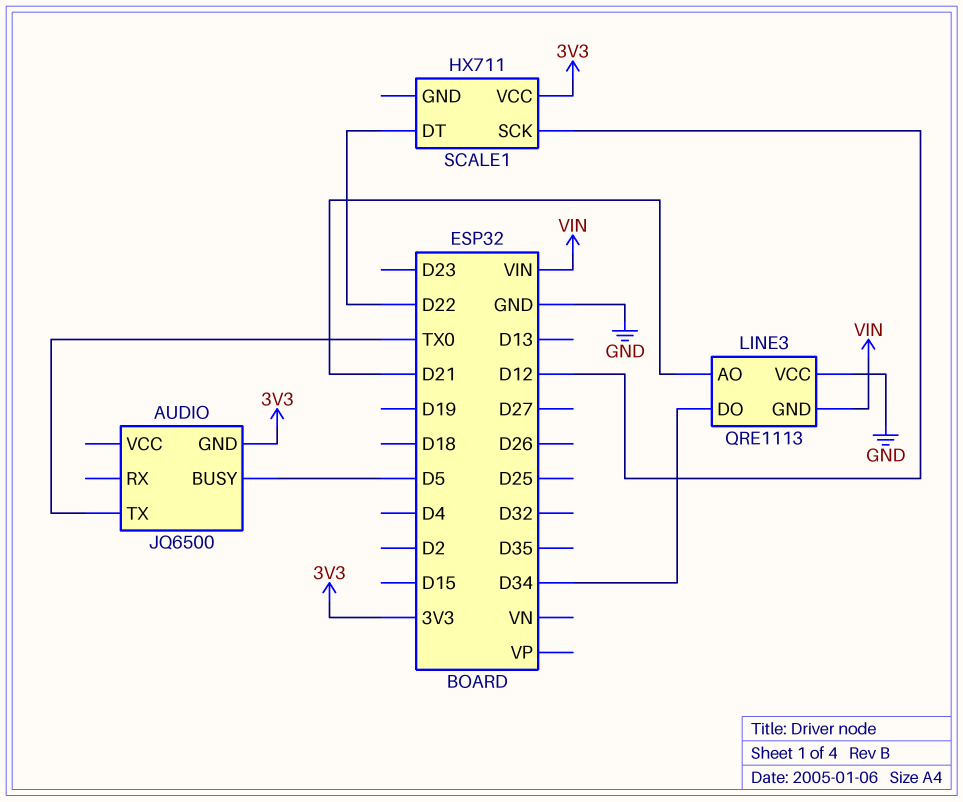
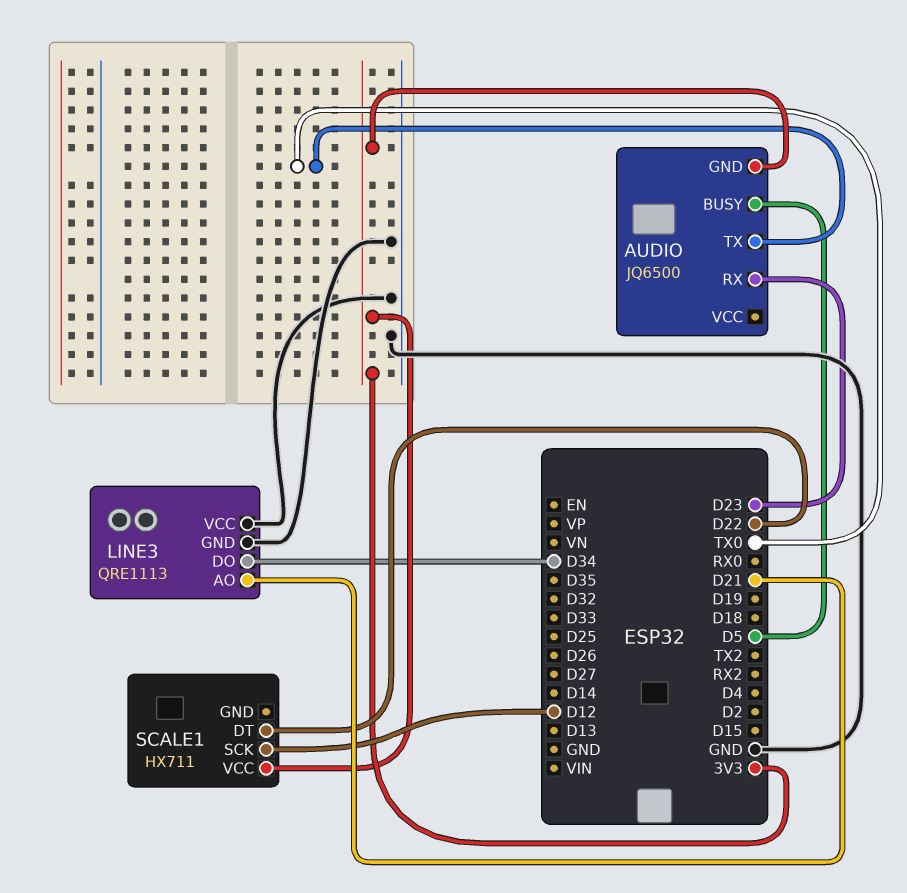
AUDIO pin RX: none -> D23
LINE3 pin GND: VIN -> GND

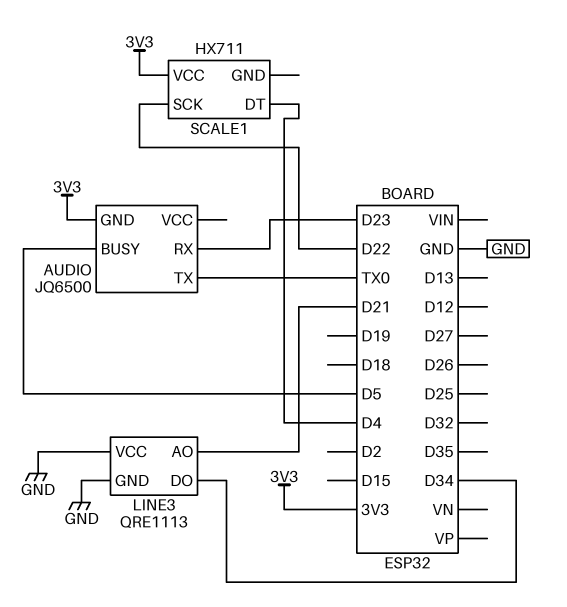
SCALE1 pin DT: D22 -> D4
SCALE1 pin SCK: D12 -> D22

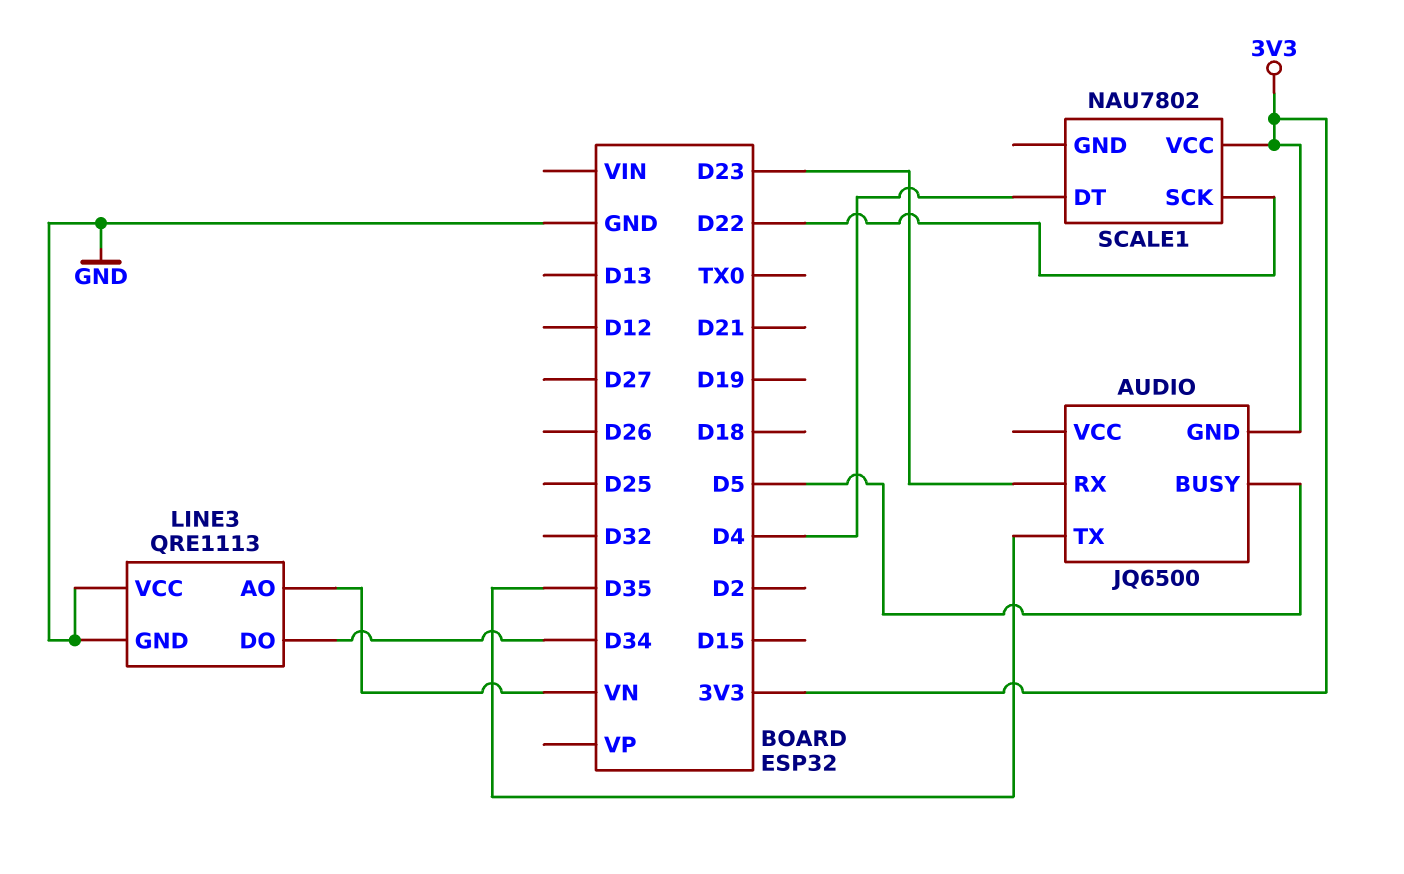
AUDIO pin TX: TX0 -> D35
LINE3 pin AO: D21 -> VN
SCALE1: HX711 -> NAU7802

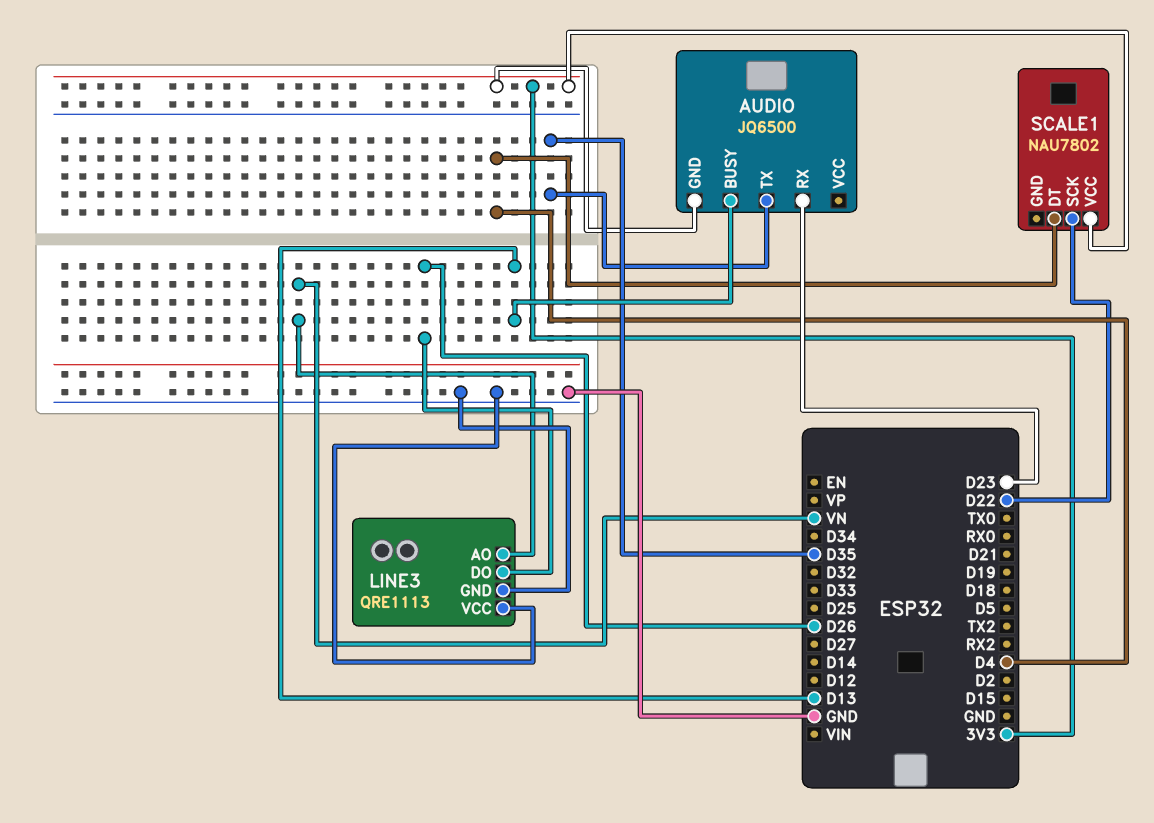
AUDIO pin BUSY: D5 -> D13
LINE3 pin DO: D34 -> D26

